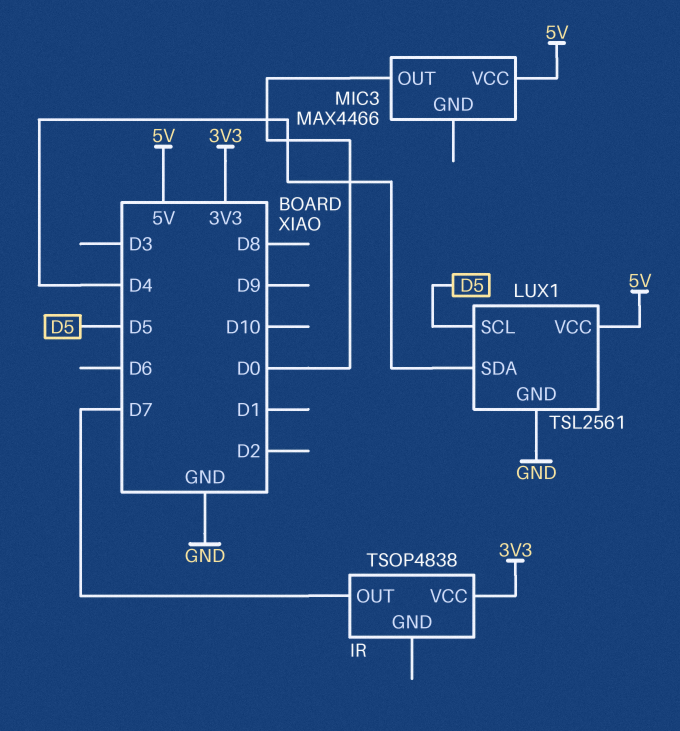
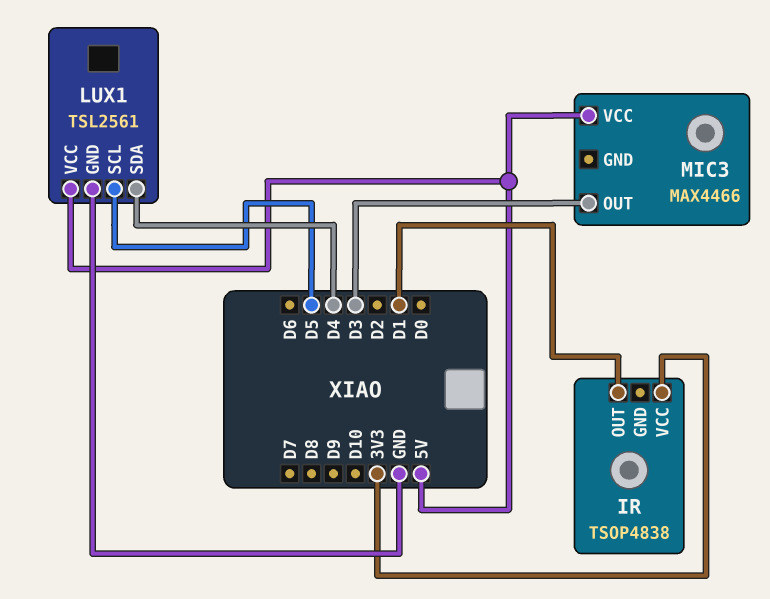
IR pin OUT: D7 -> D1
MIC3 pin OUT: D0 -> D3

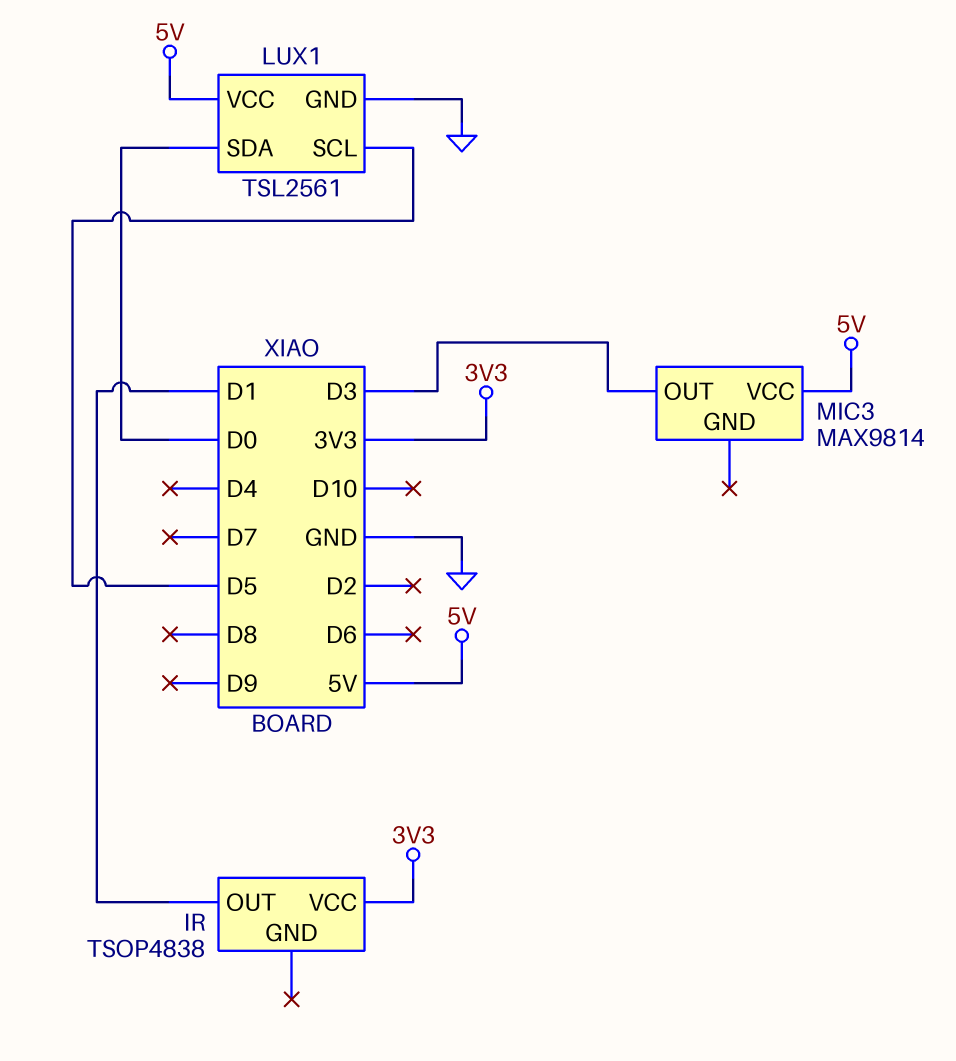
LUX1 pin SDA: D4 -> D0
MIC3: MAX4466 -> MAX9814

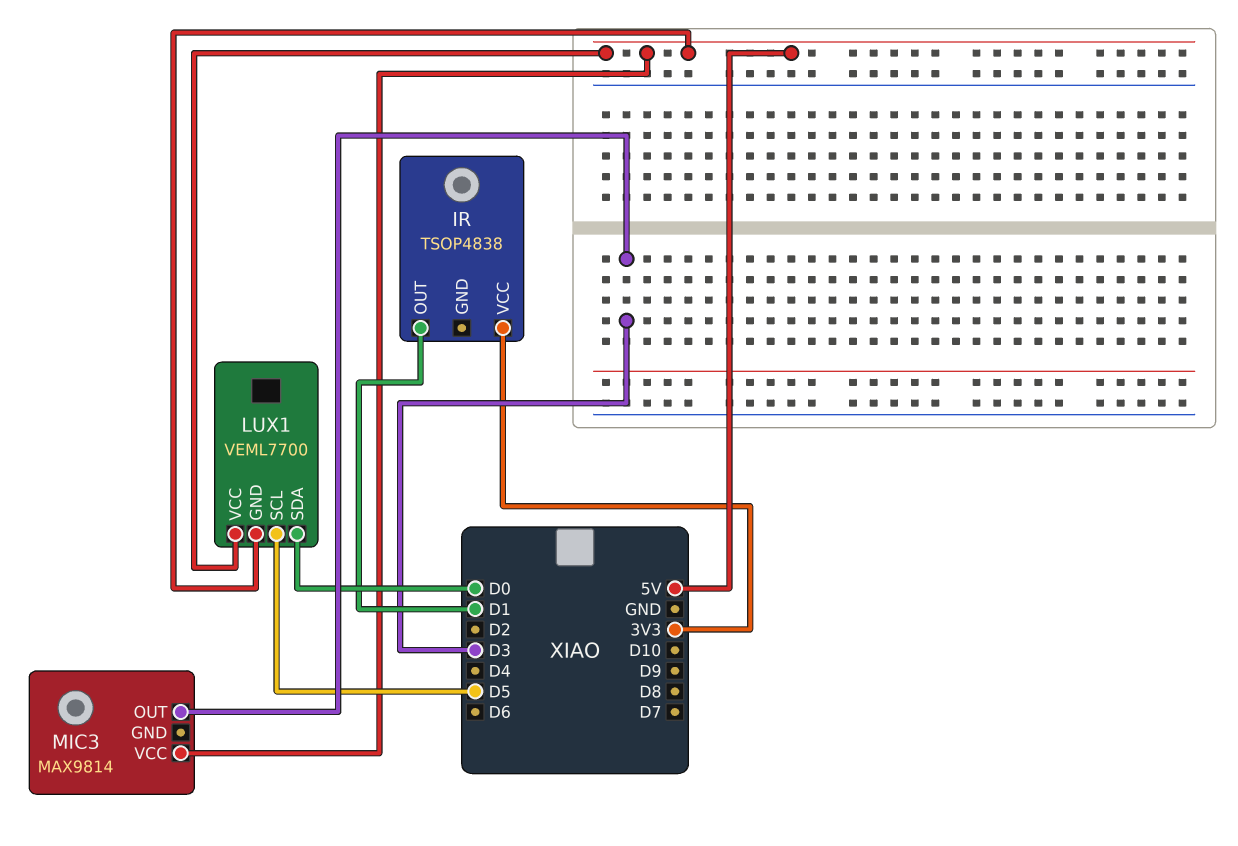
LUX1: TSL2561 -> VEML7700
LUX1 pin GND: GND -> 5V

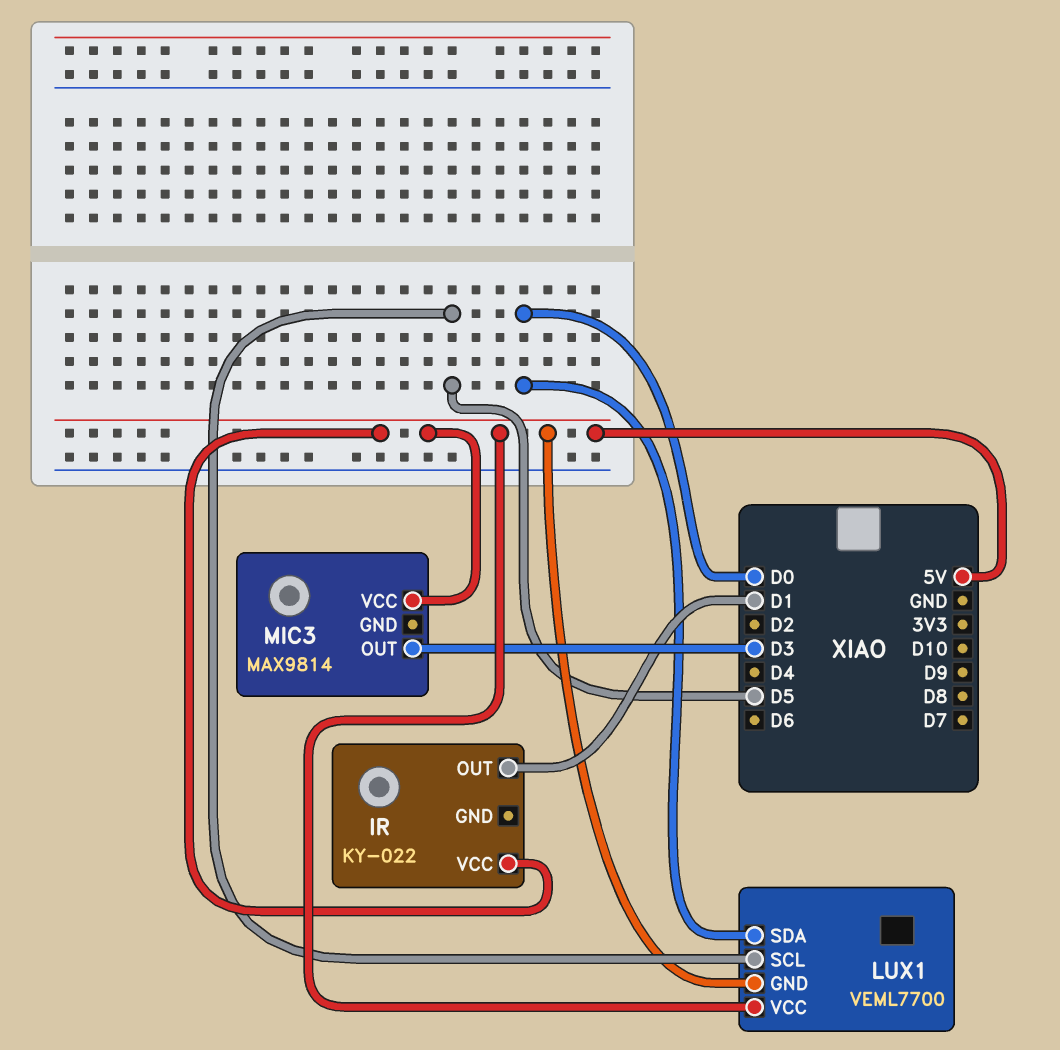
IR: TSOP4838 -> KY-022
IR pin VCC: 3V3 -> 5V

